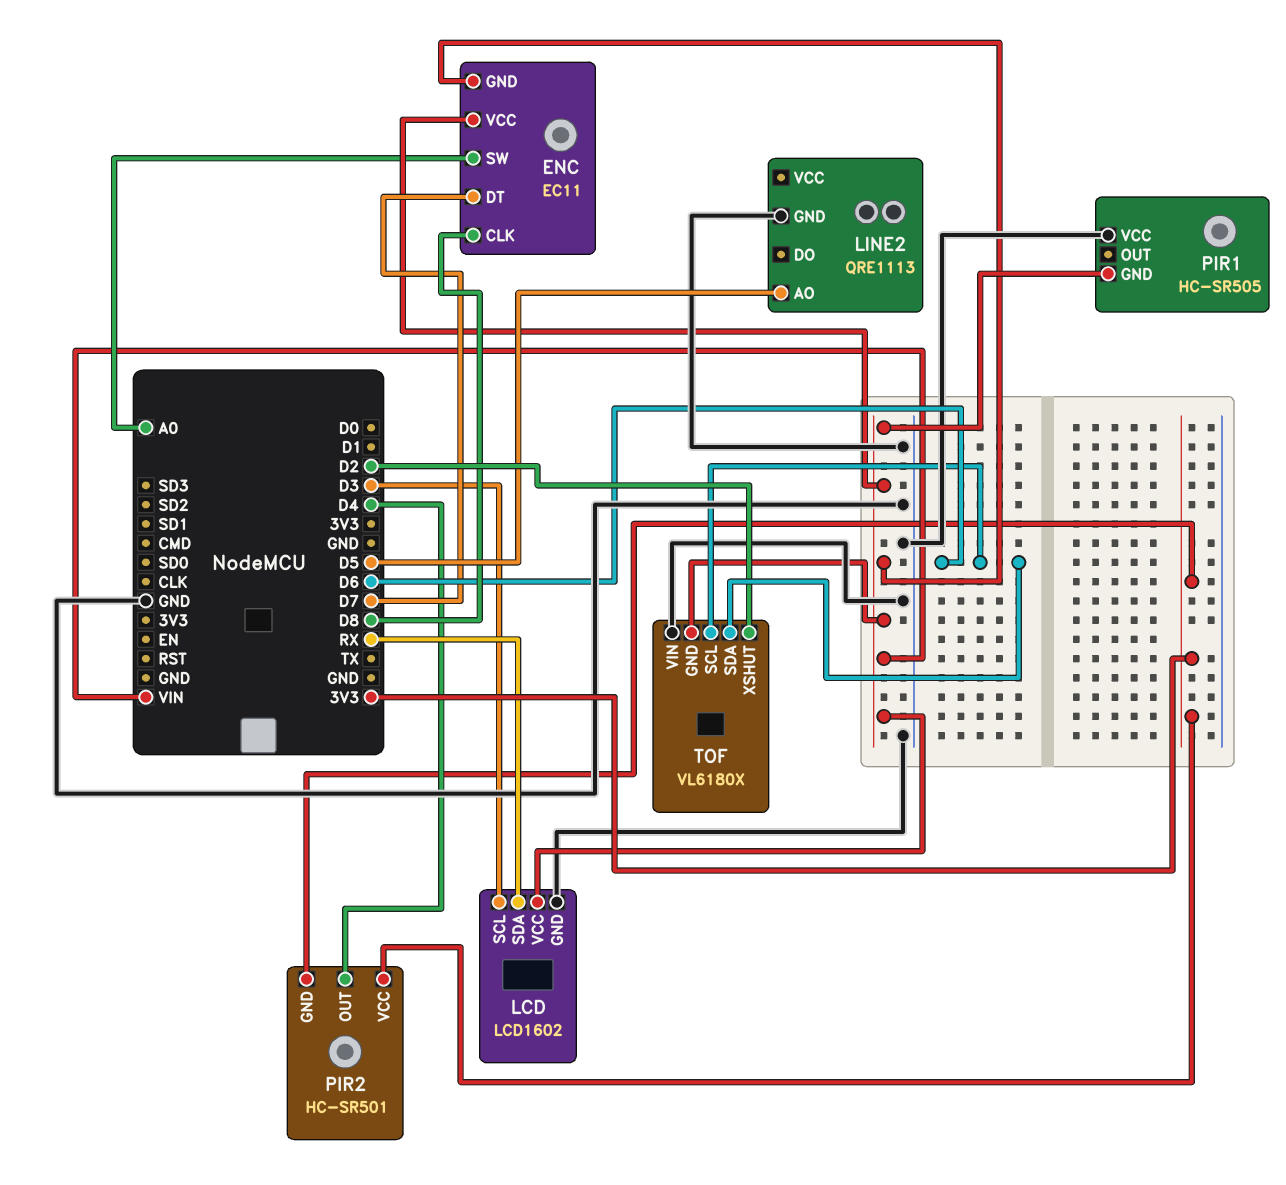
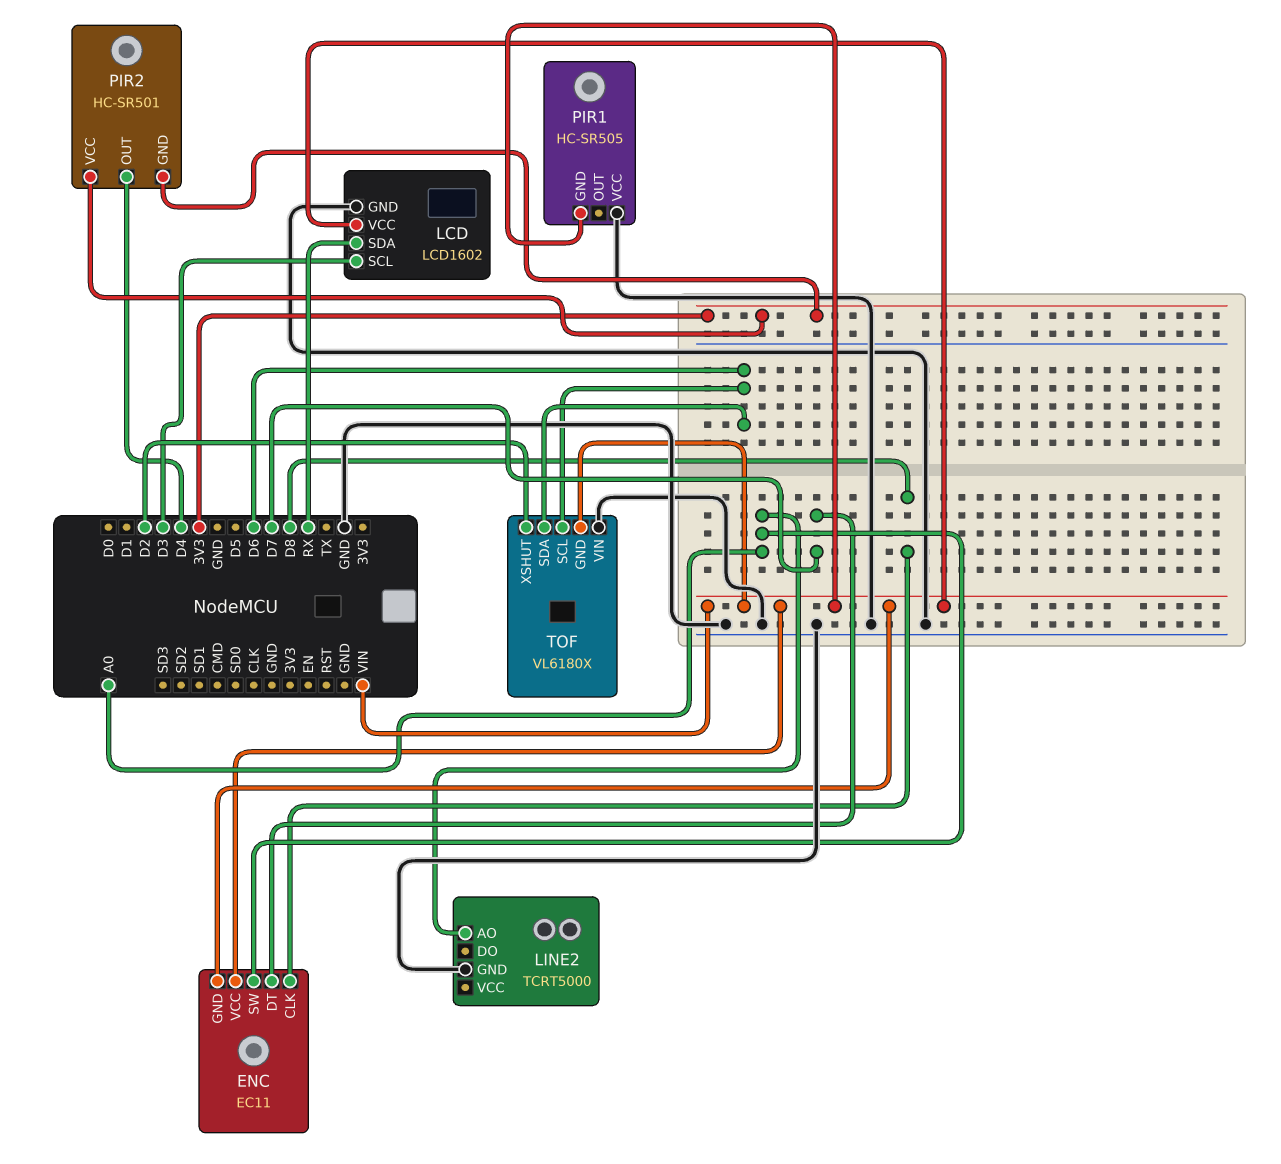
LINE2: QRE1113 -> TCRT5000
LINE2 pin AO: D5 -> A0

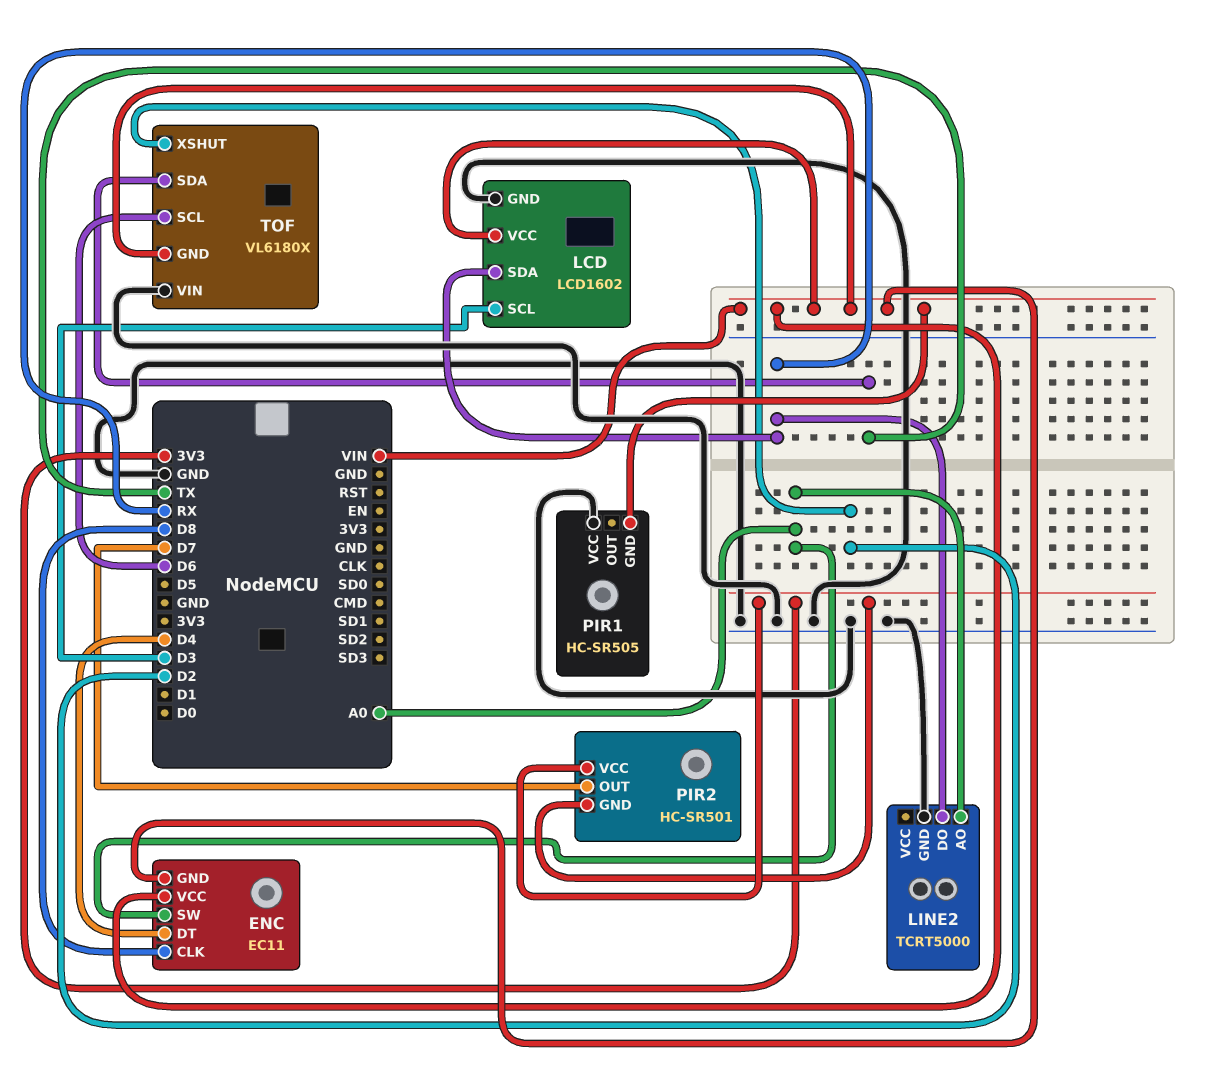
ENC pin DT: D7 -> D4
LINE2 pin DO: none -> RX
PIR2 pin OUT: D4 -> D7
TOF pin SDA: D6 -> TX

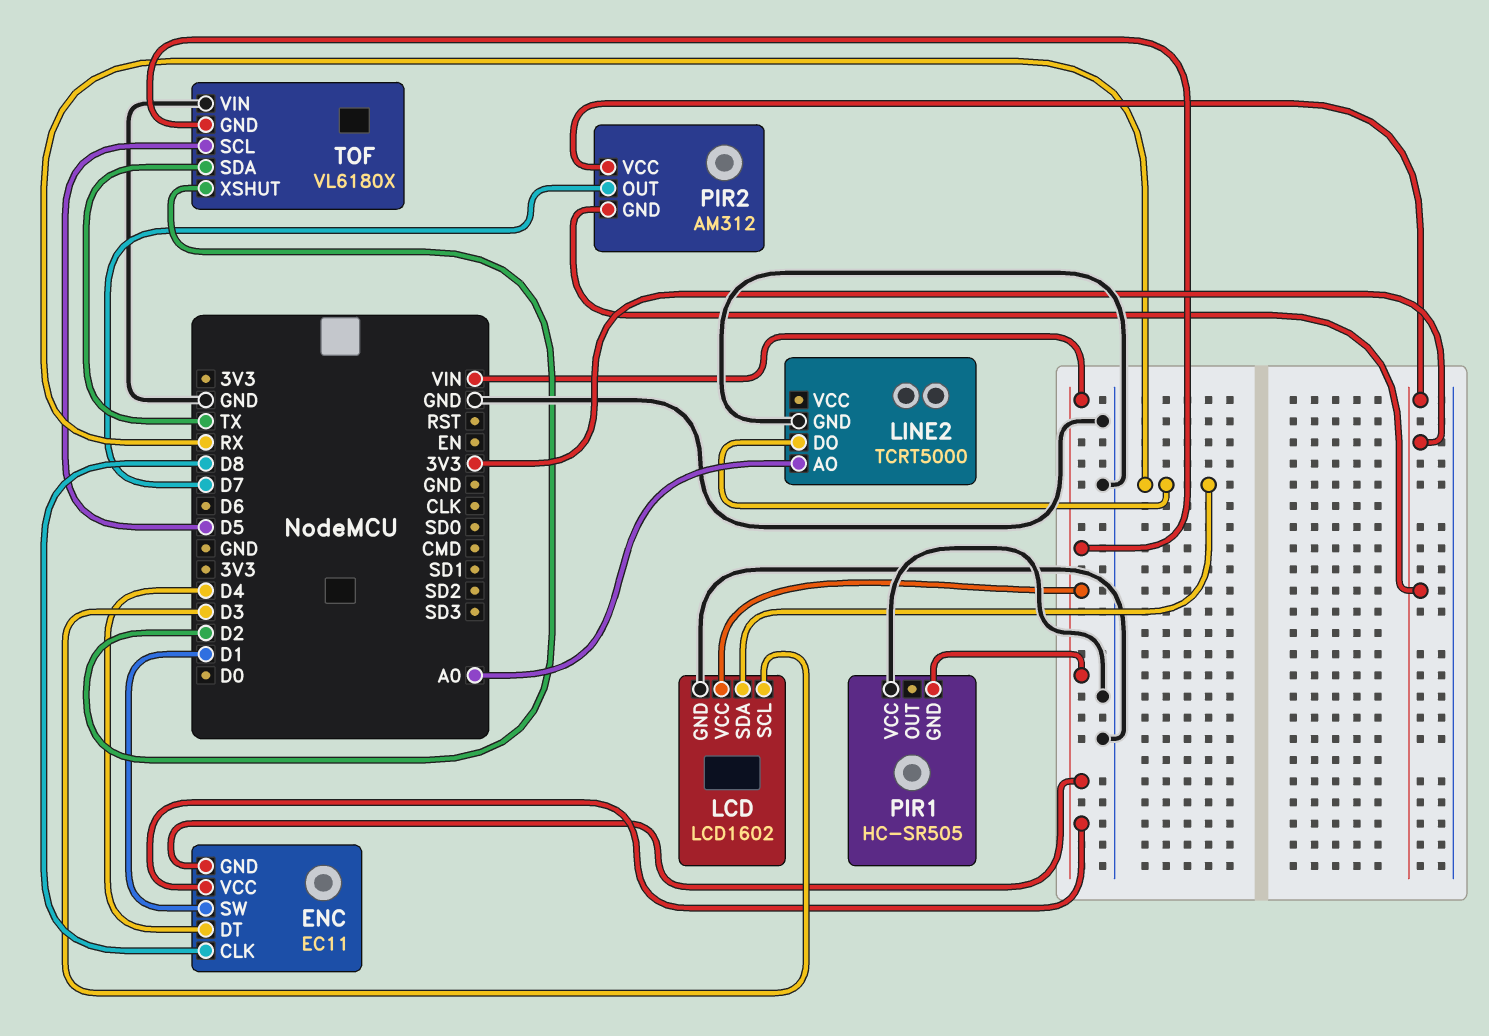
ENC pin SW: A0 -> D1
PIR2: HC-SR501 -> AM312
TOF pin SCL: D6 -> D5

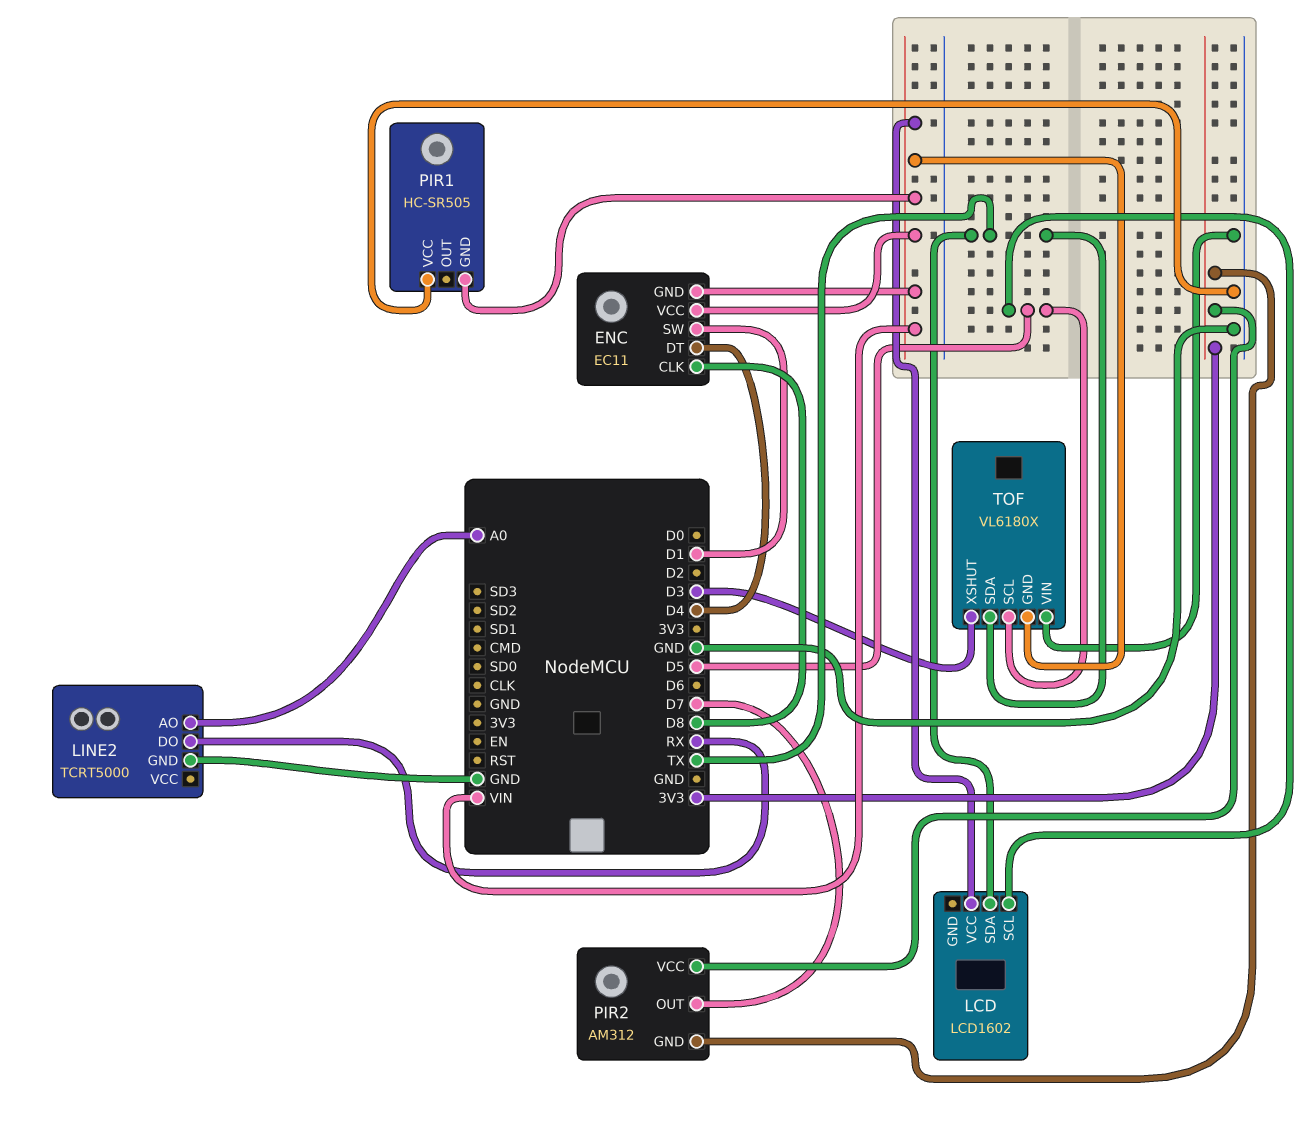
LCD pin GND: GND -> none
LCD pin SCL: D3 -> D5
LCD pin SDA: RX -> TX
TOF pin XSHUT: D2 -> D3

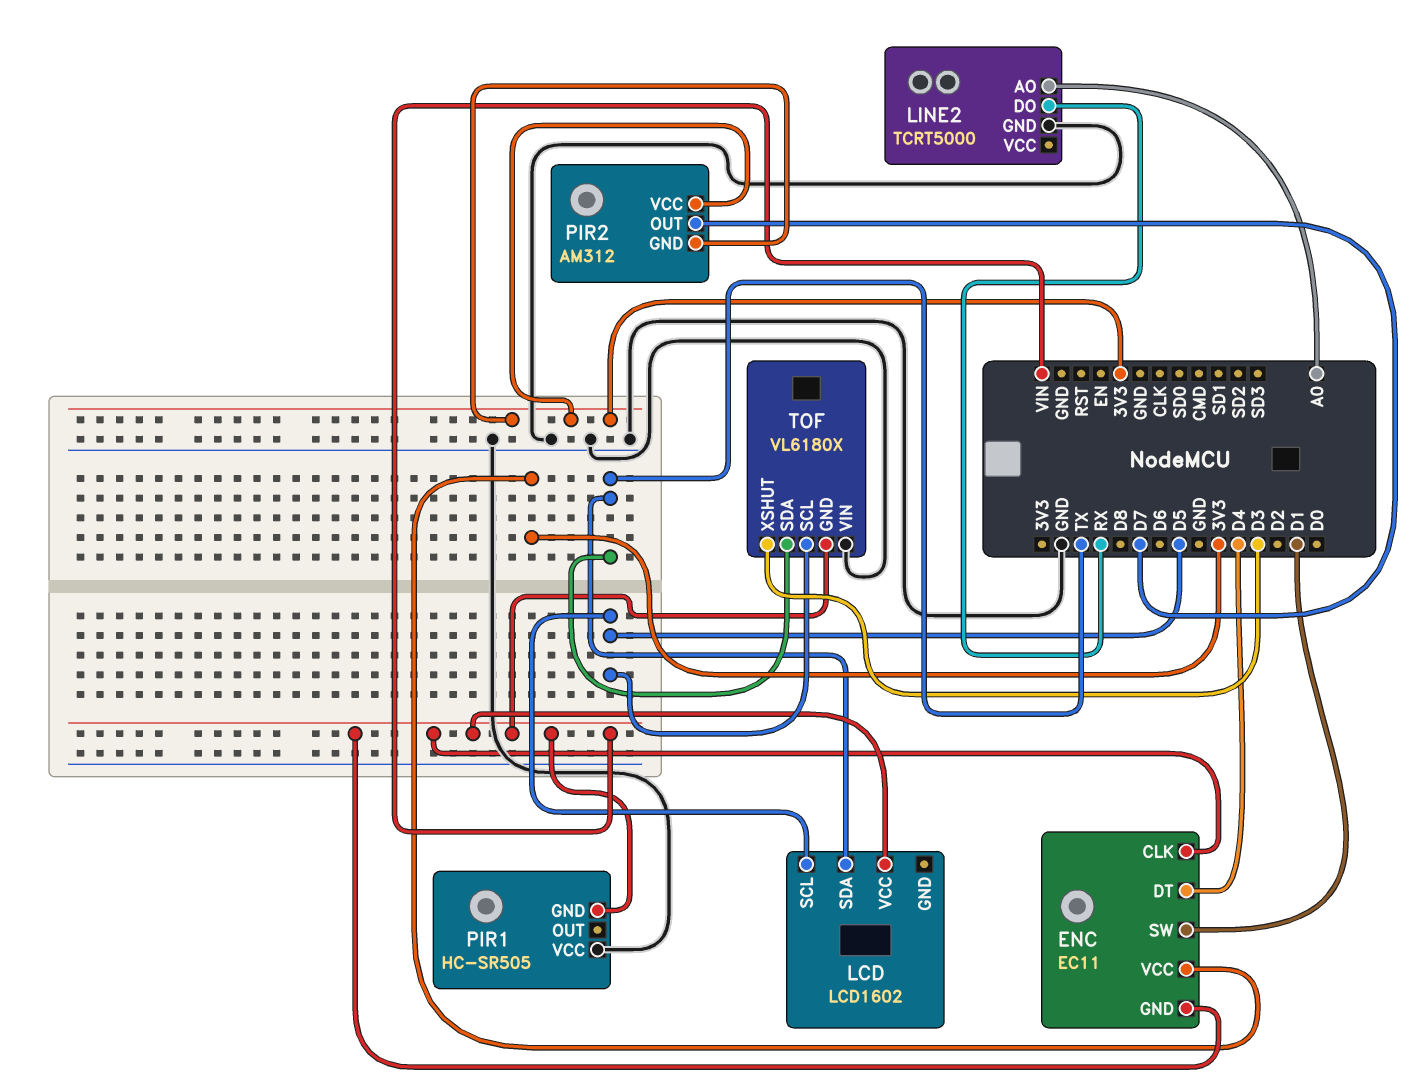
ENC pin CLK: D8 -> VIN
ENC pin VCC: VIN -> 3V3

